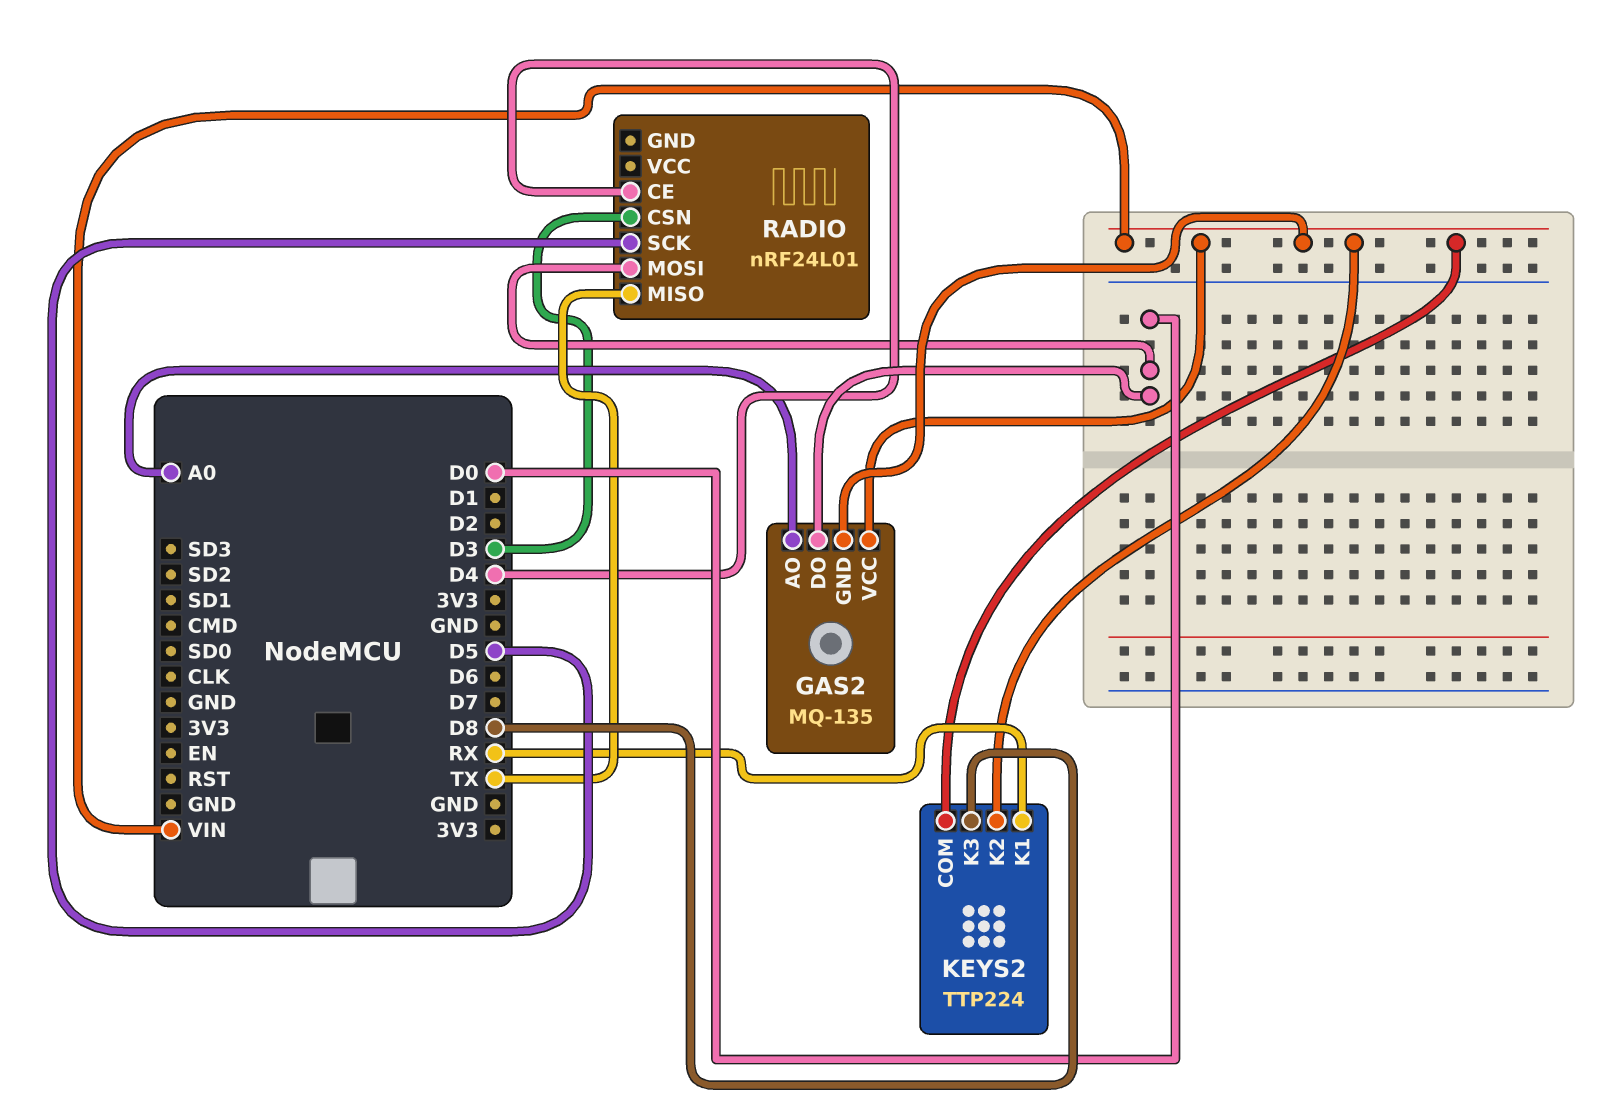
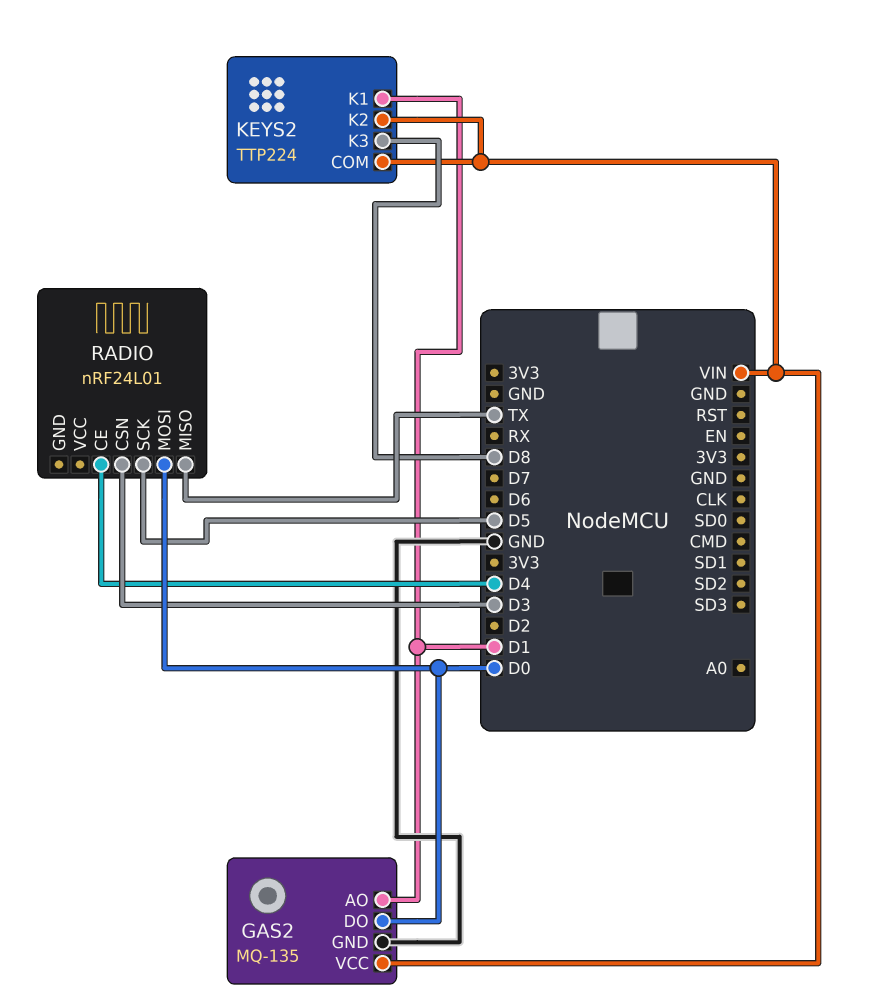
GAS2 pin AO: A0 -> D1
GAS2 pin GND: VIN -> GND
KEYS2 pin K1: RX -> D1

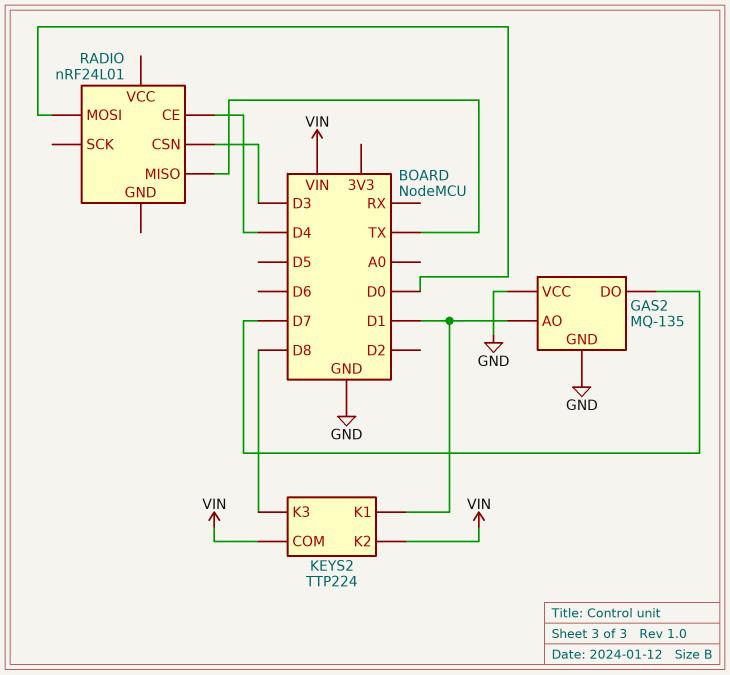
GAS2 pin DO: D0 -> D7
GAS2 pin VCC: VIN -> GND
RADIO pin SCK: D5 -> none

